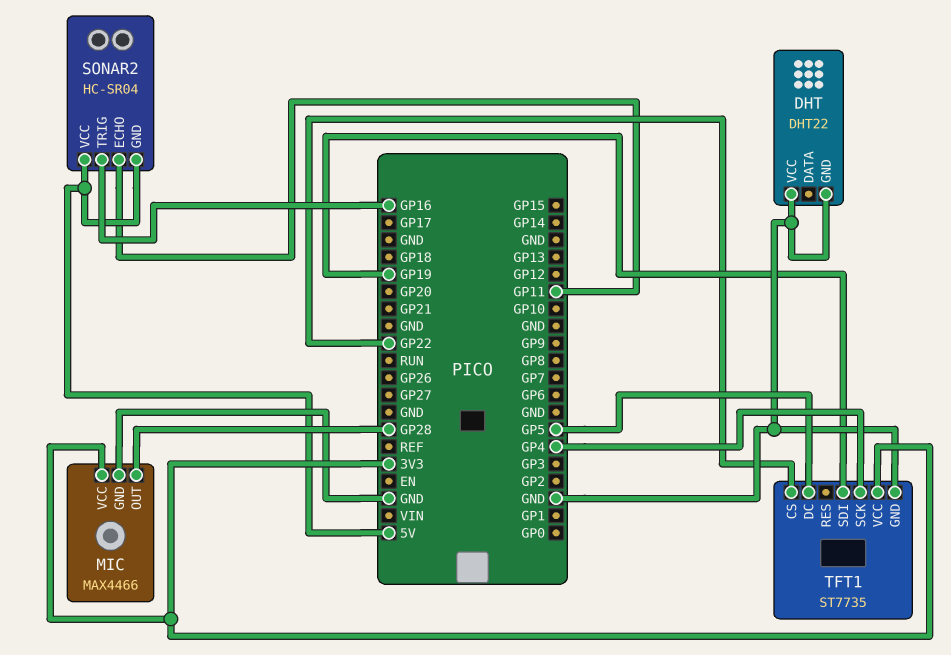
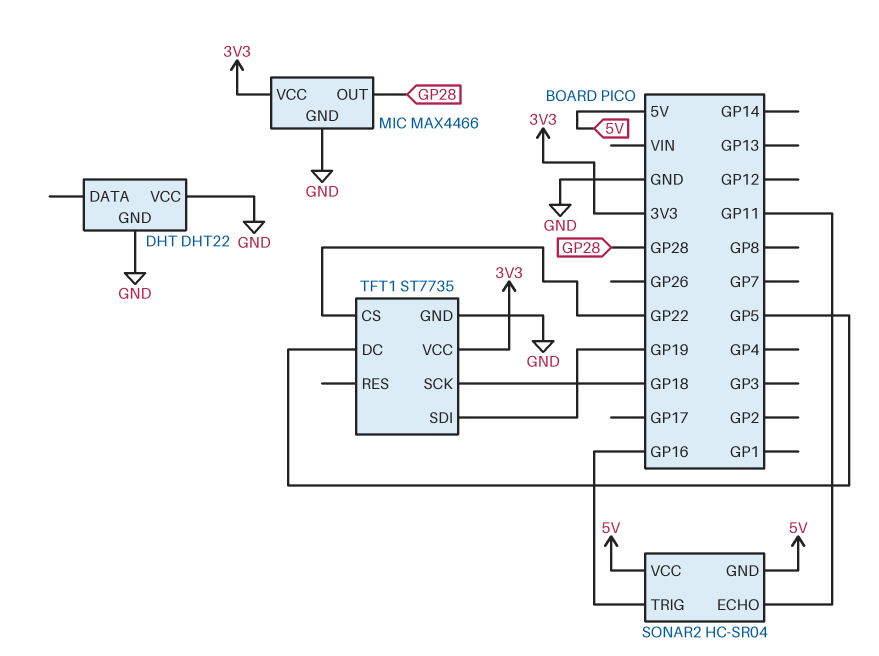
TFT1 pin SCK: GP4 -> GP18

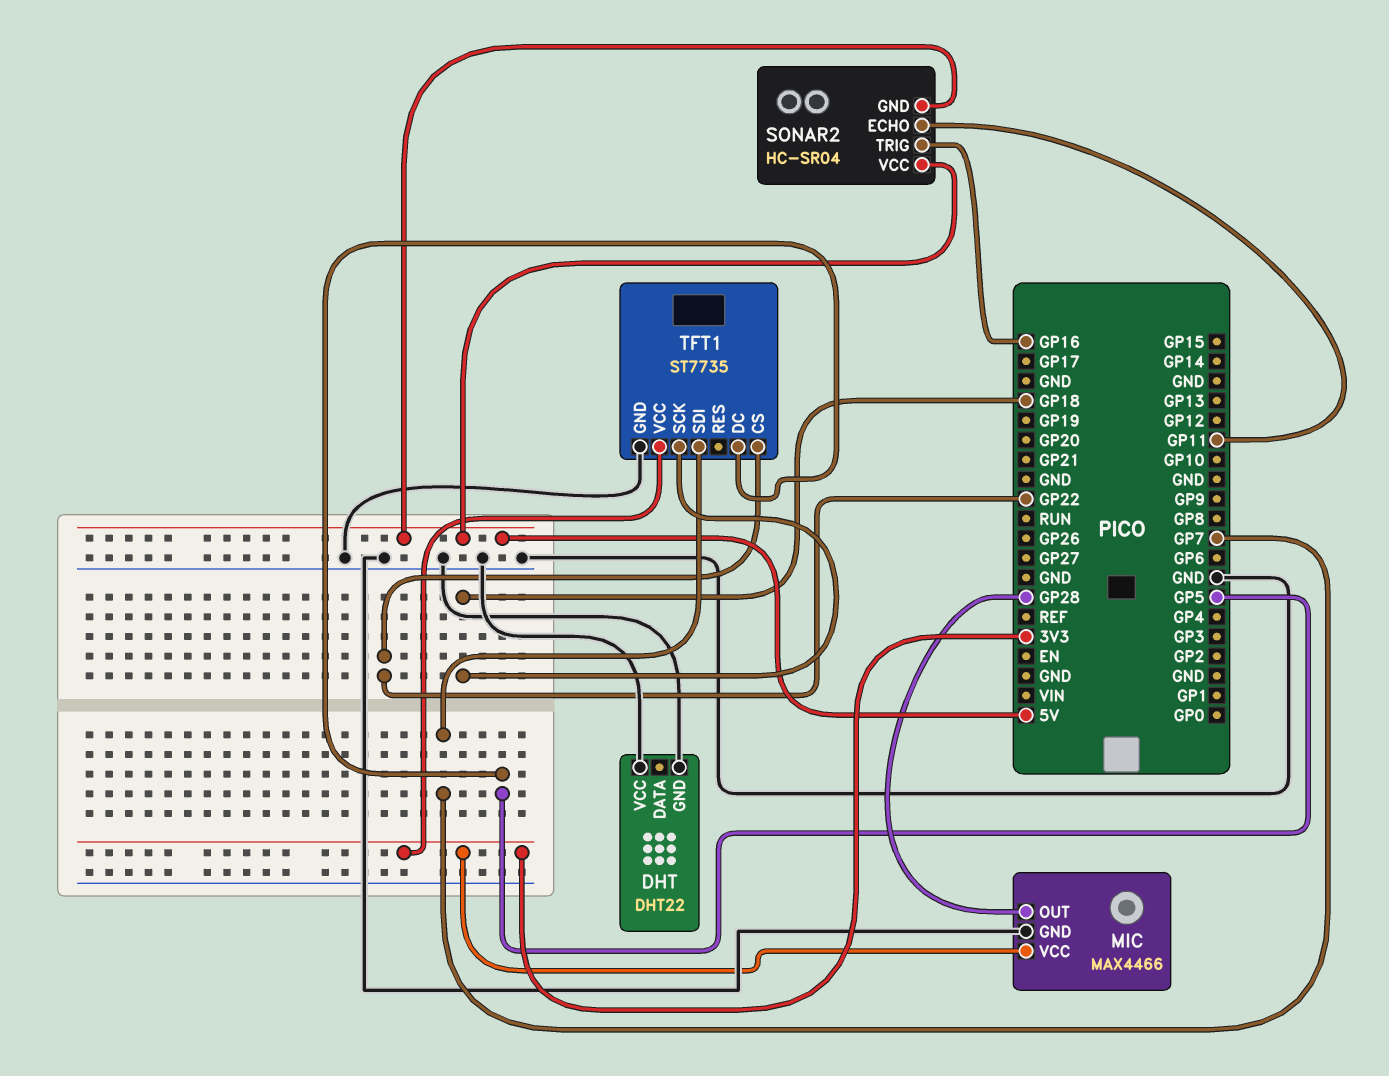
TFT1 pin SDI: GP19 -> GP7

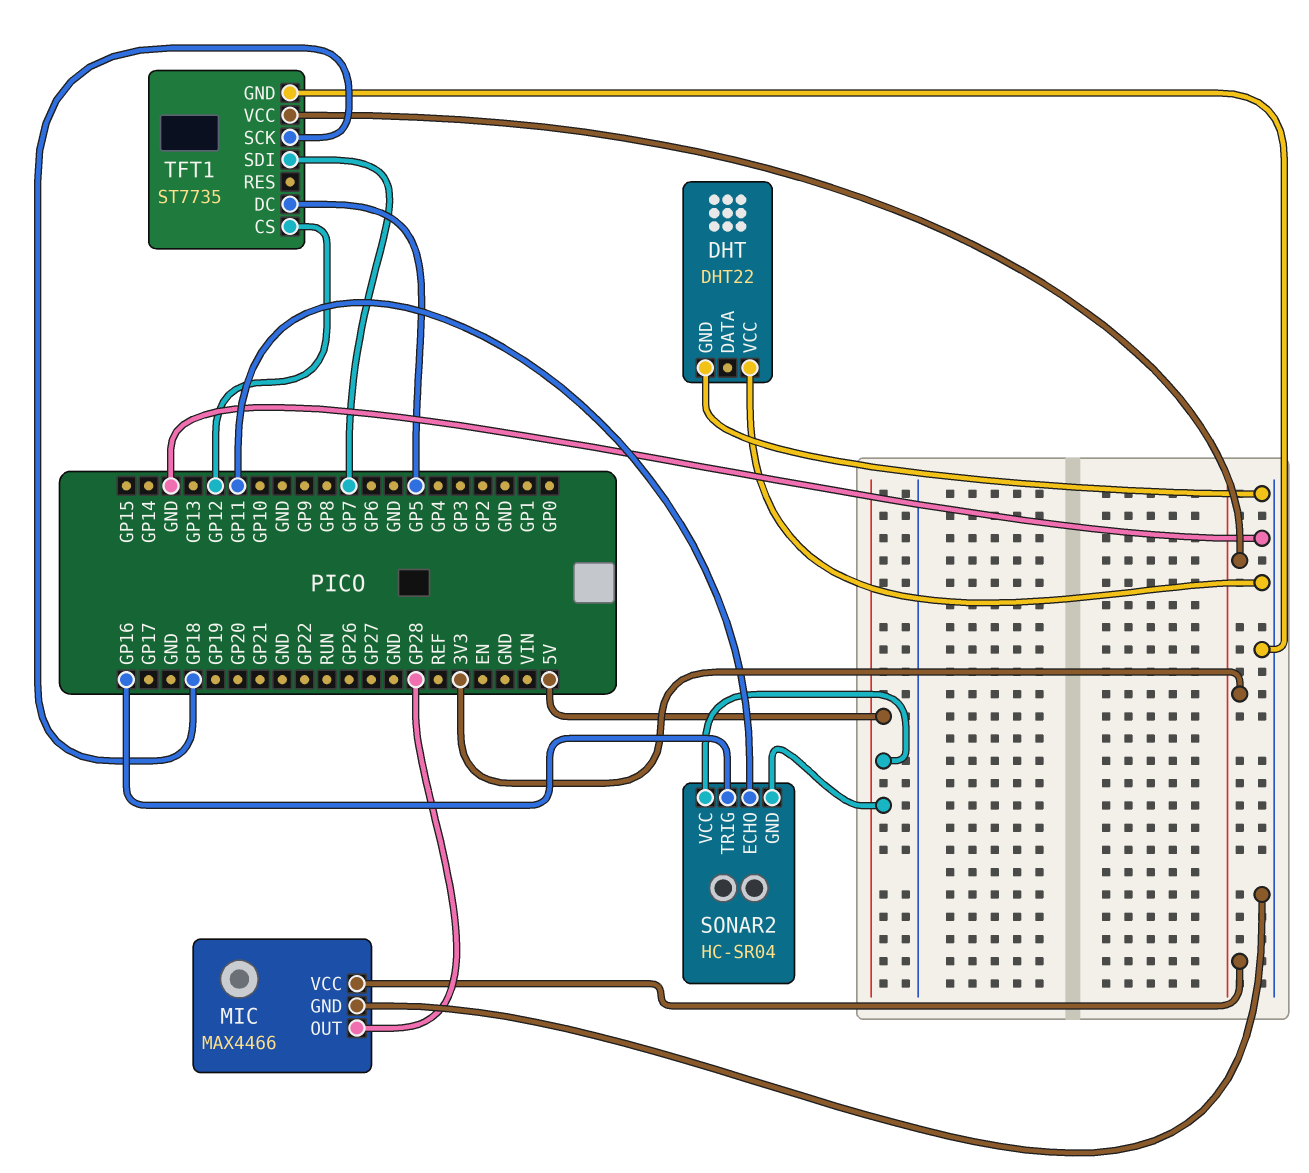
TFT1 pin CS: GP22 -> GP12

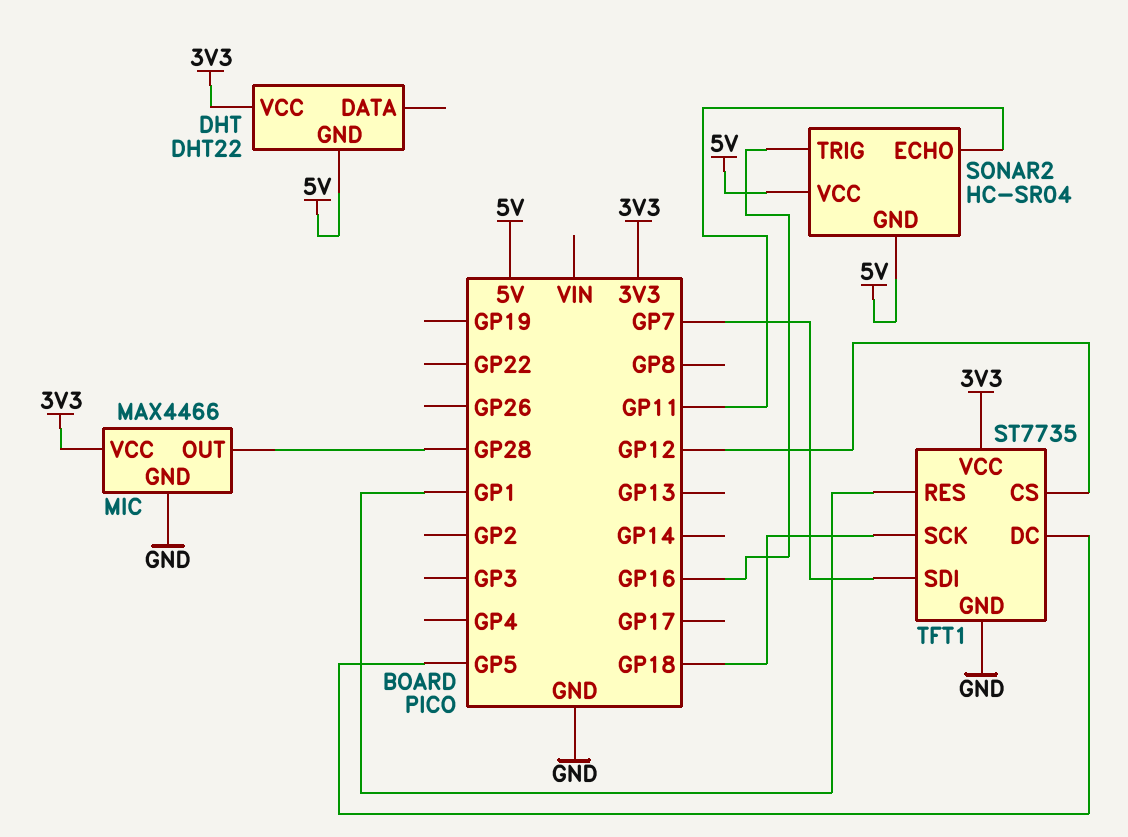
DHT pin GND: GND -> 5V
DHT pin VCC: GND -> 3V3
TFT1 pin RES: none -> GP1

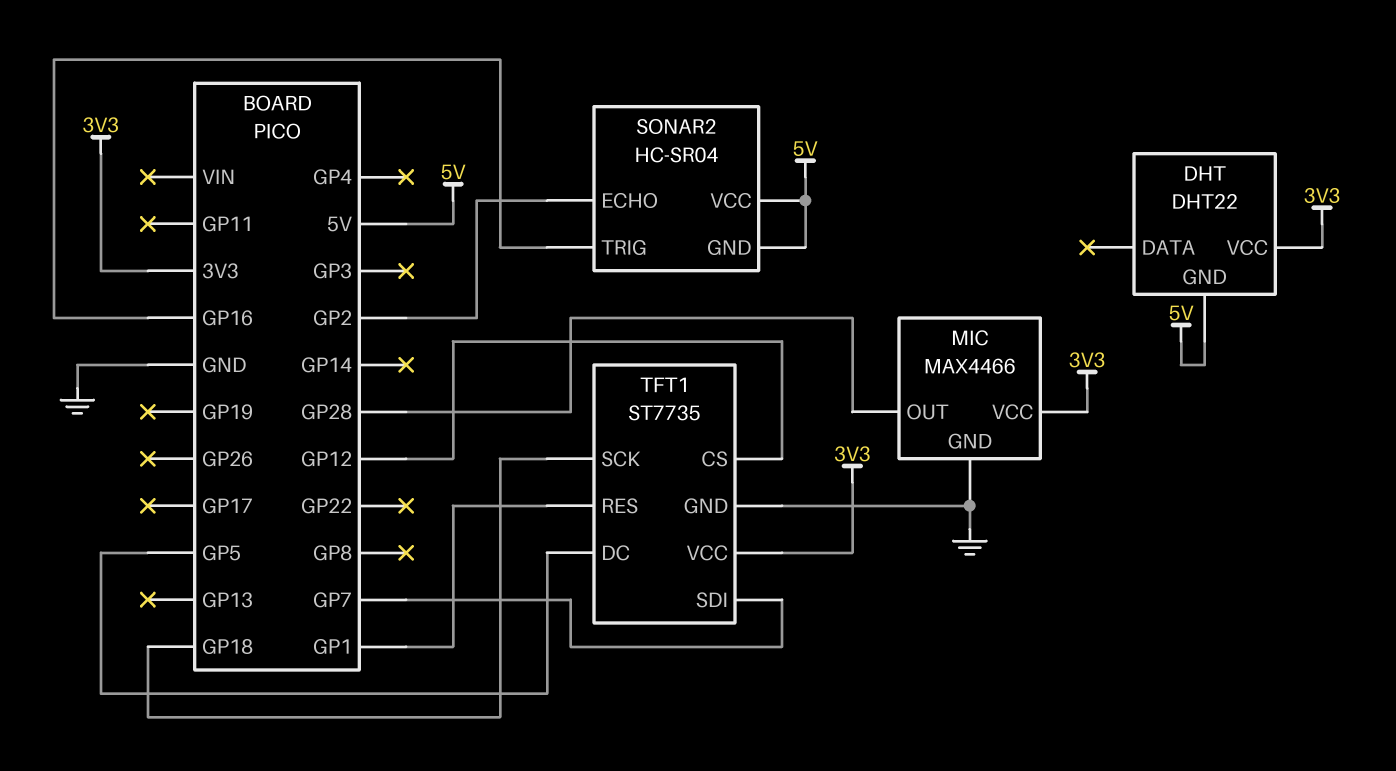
SONAR2 pin ECHO: GP11 -> GP2

